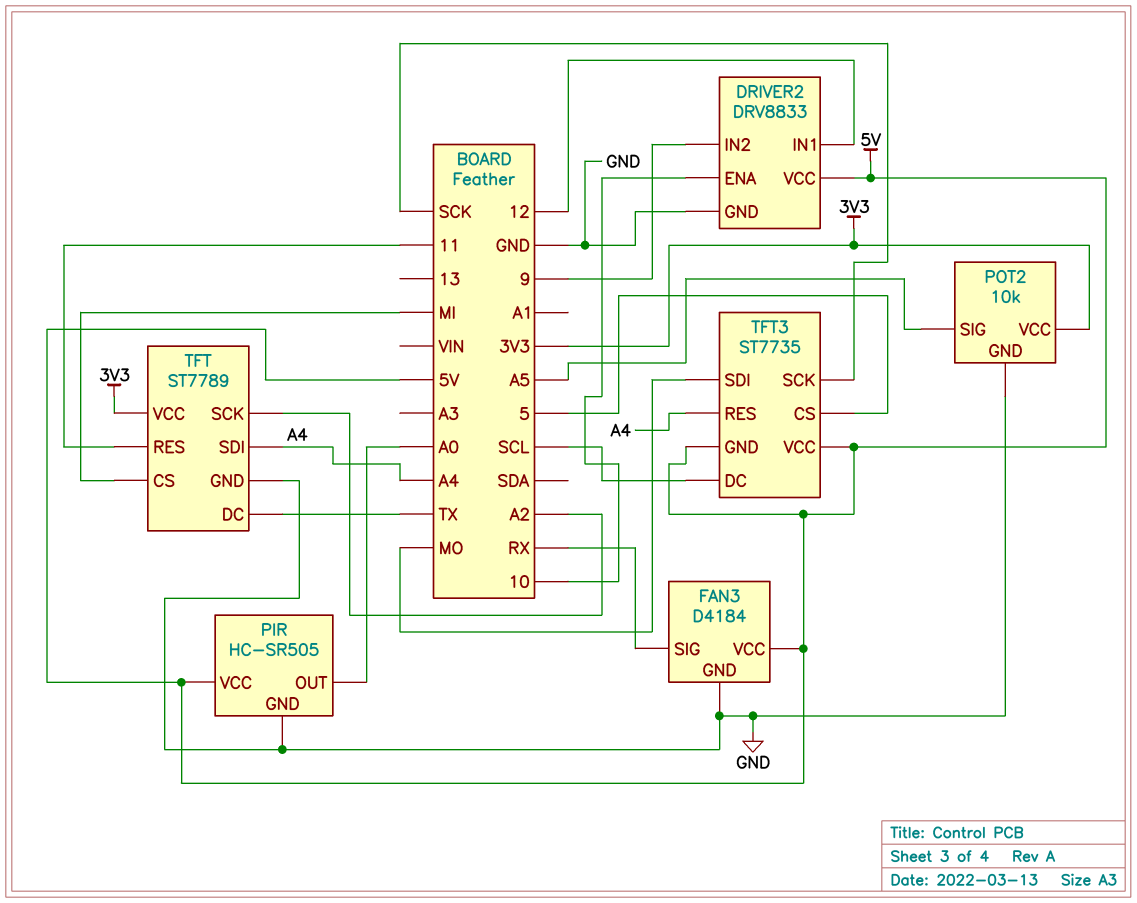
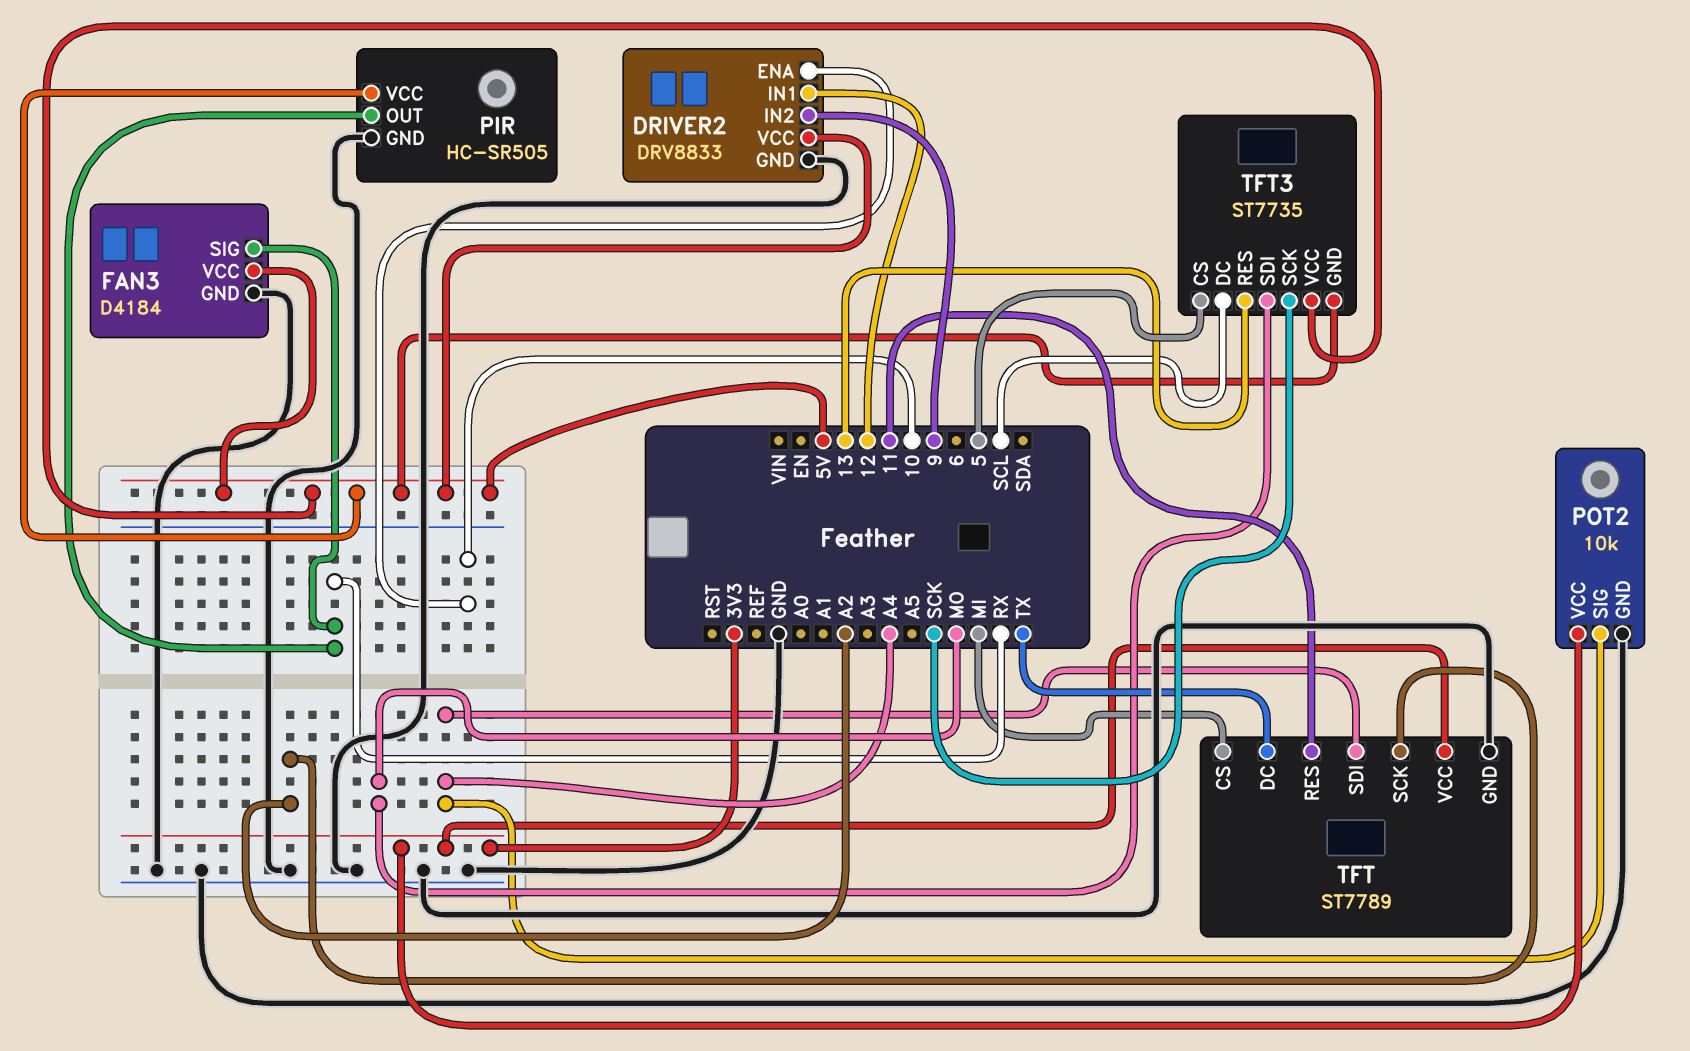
PIR pin OUT: A0 -> RX
POT2 pin SIG: A5 -> A4
TFT3 pin RES: A4 -> 13

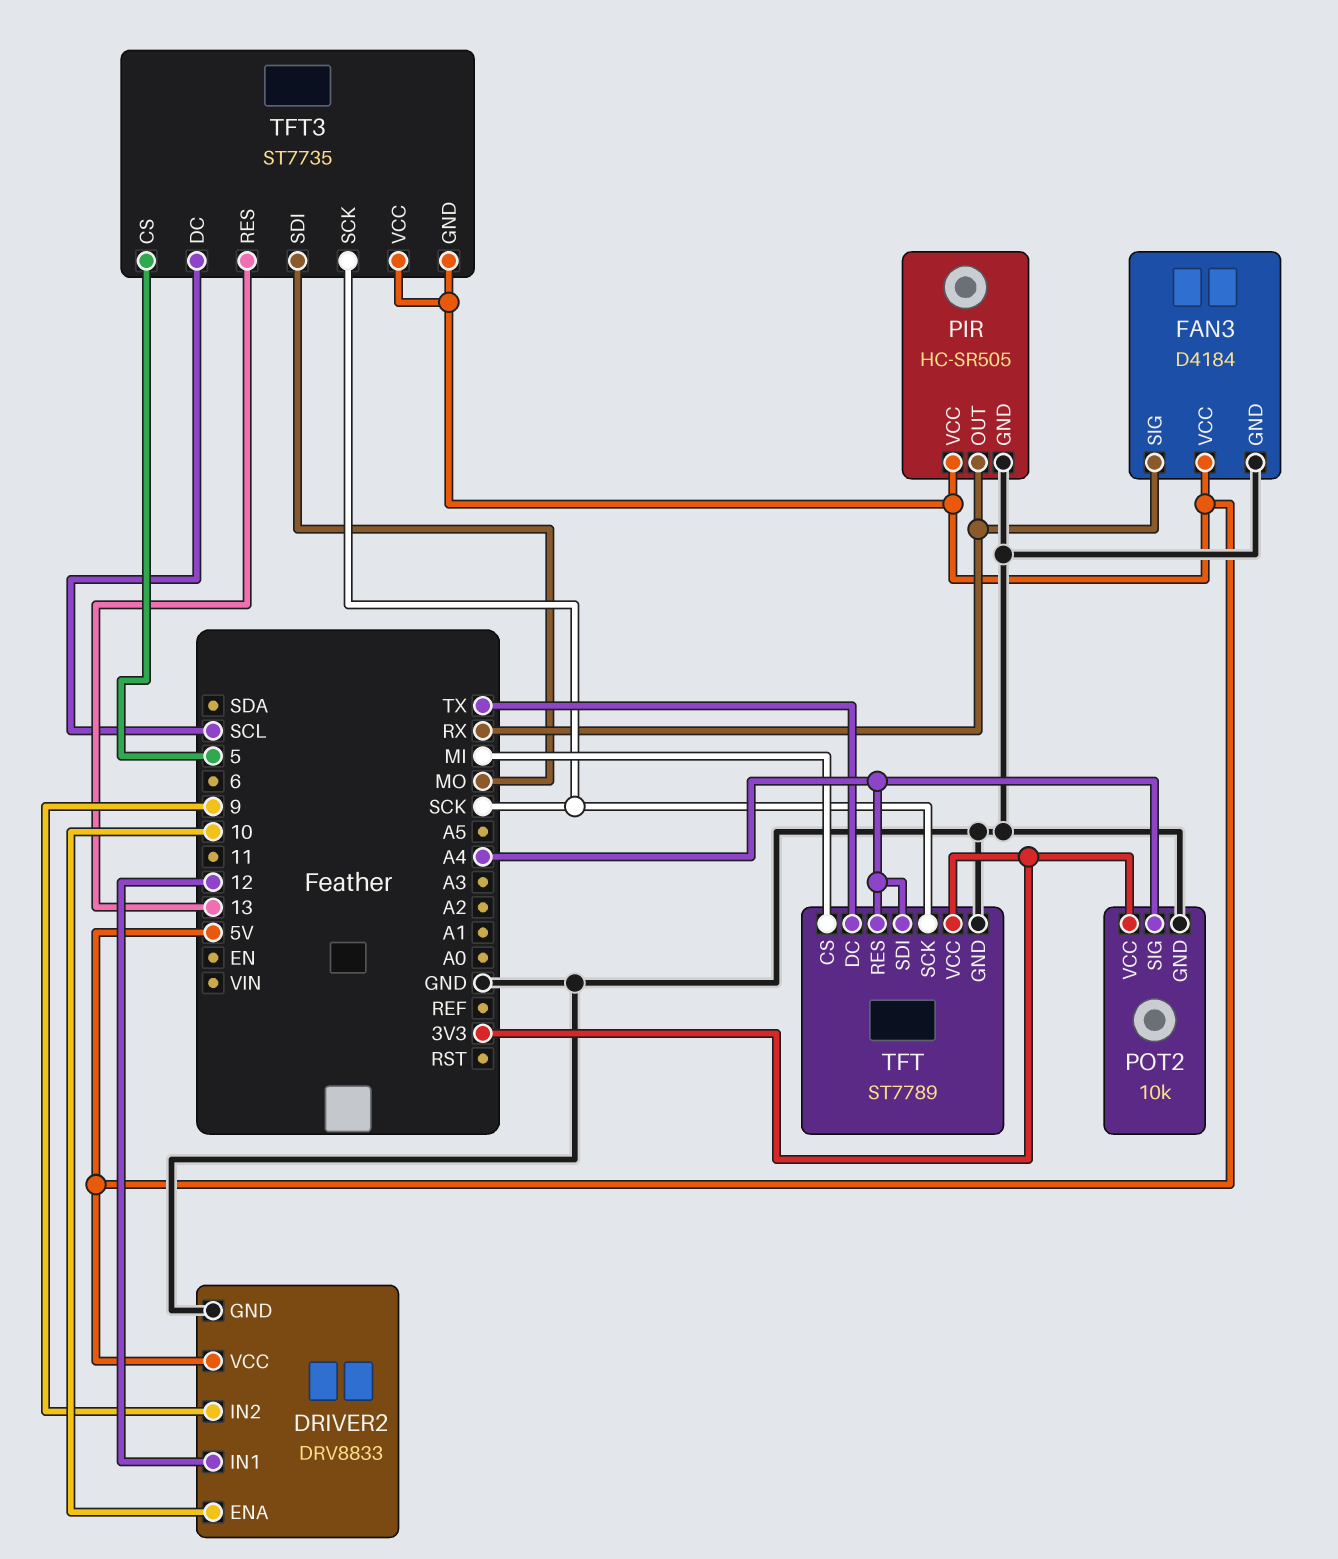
TFT pin RES: 11 -> A4
TFT pin SCK: A2 -> SCK

